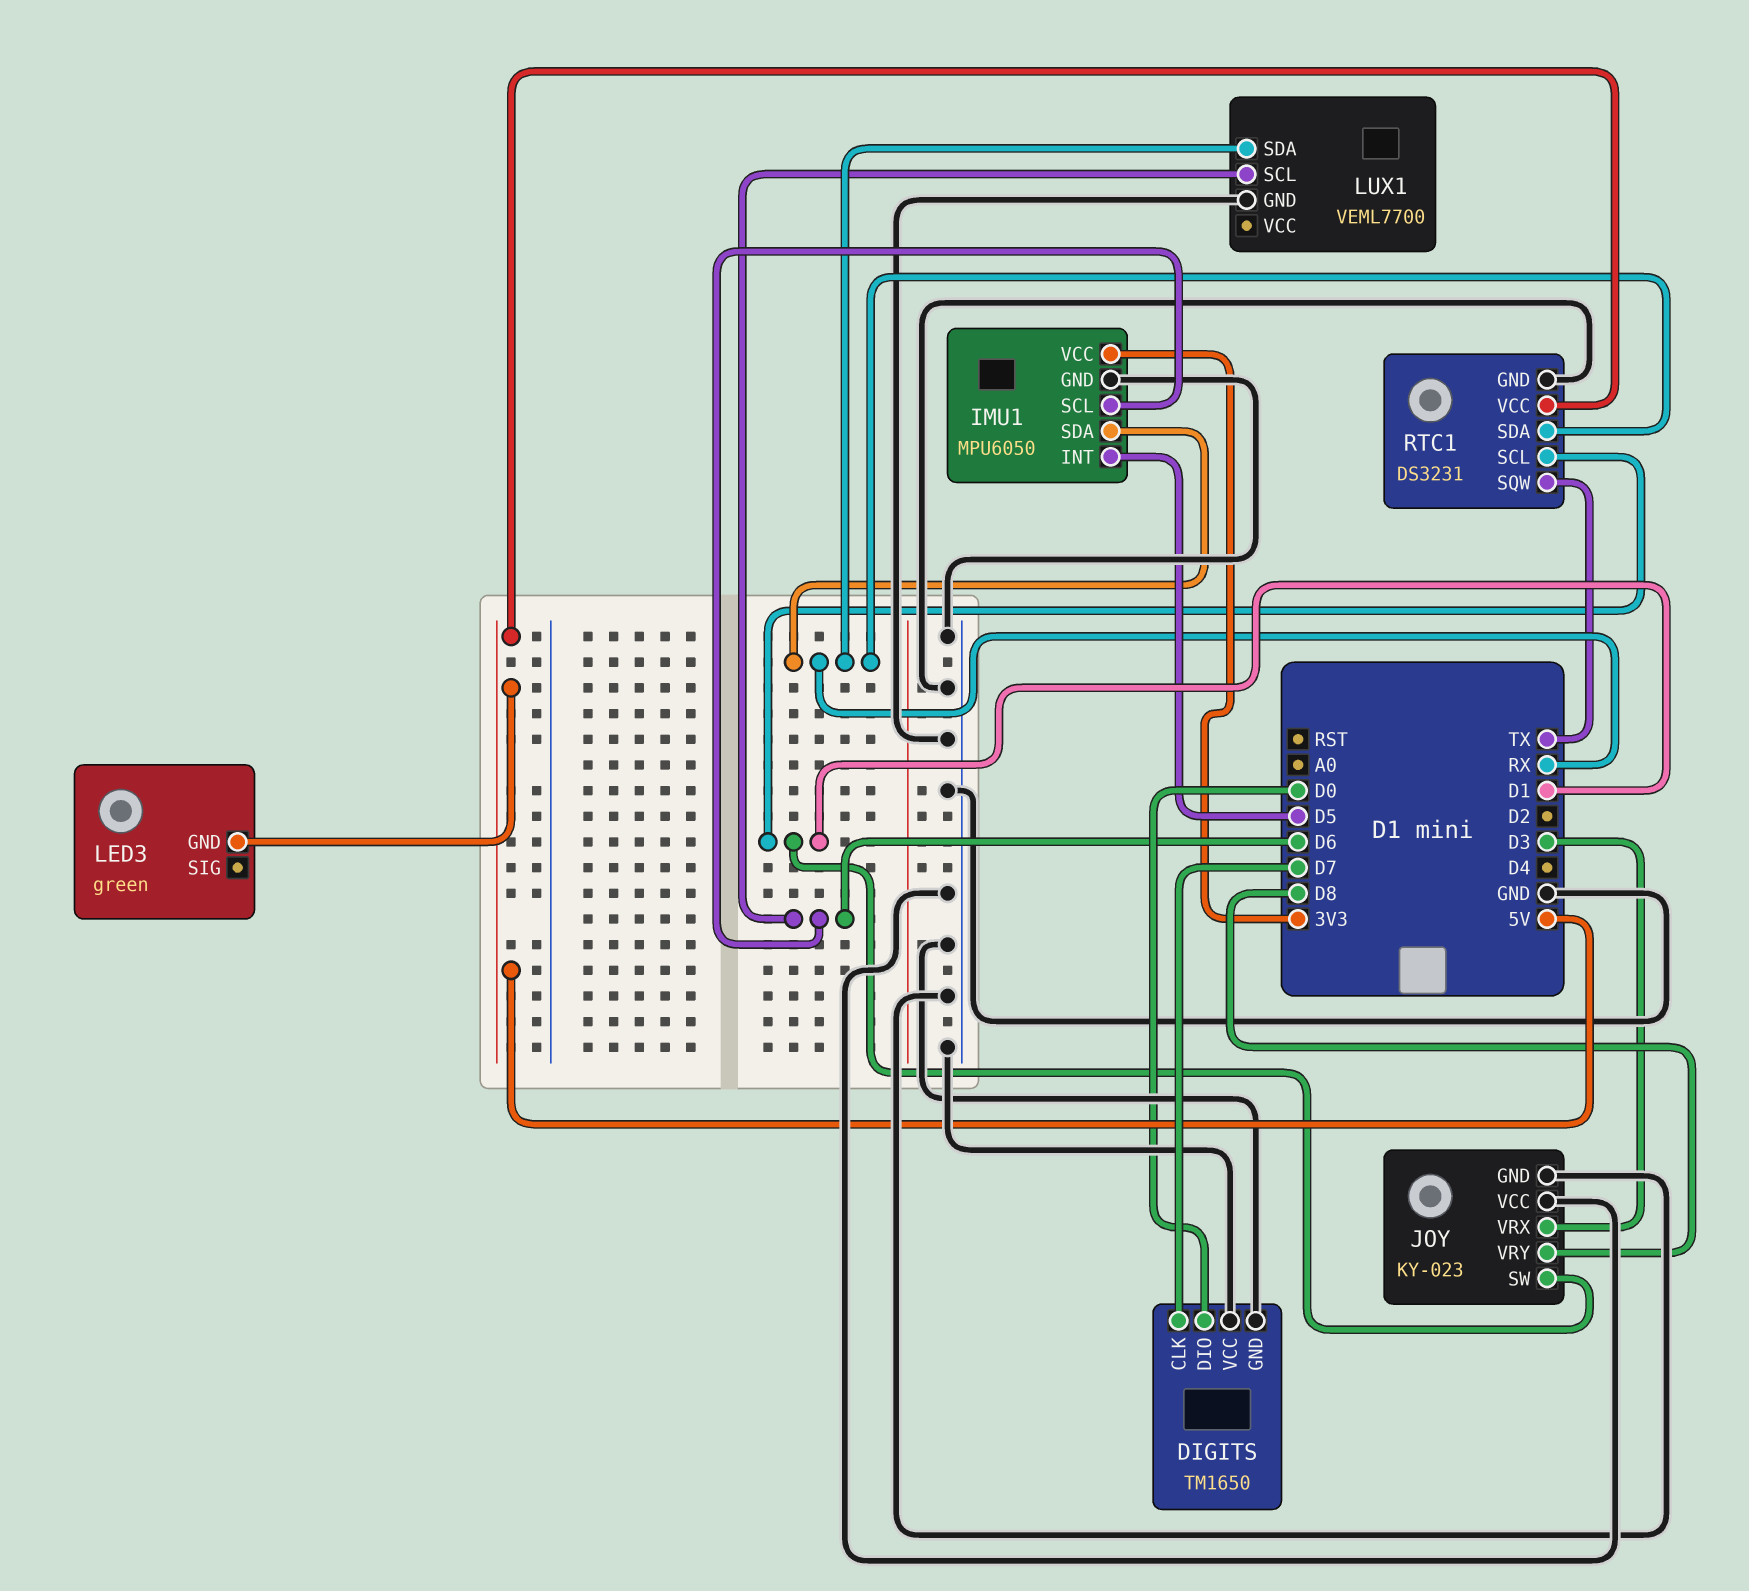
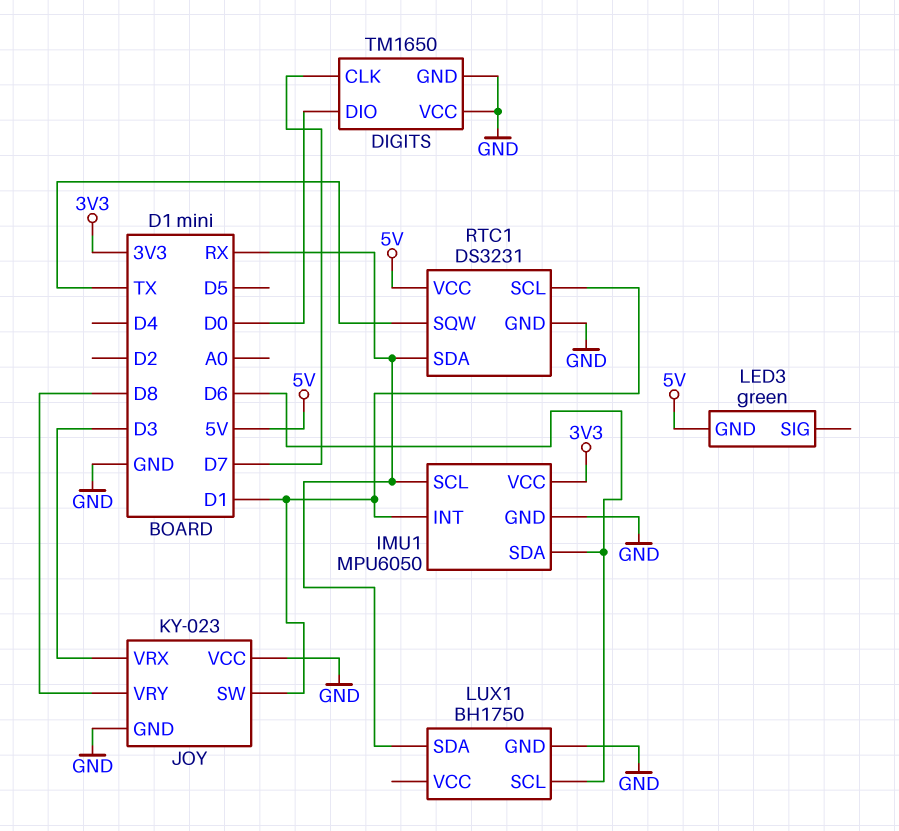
IMU1 pin INT: D5 -> D1
IMU1 pin SCL: D6 -> RX
IMU1 pin SDA: RX -> D6
LUX1: VEML7700 -> BH1750

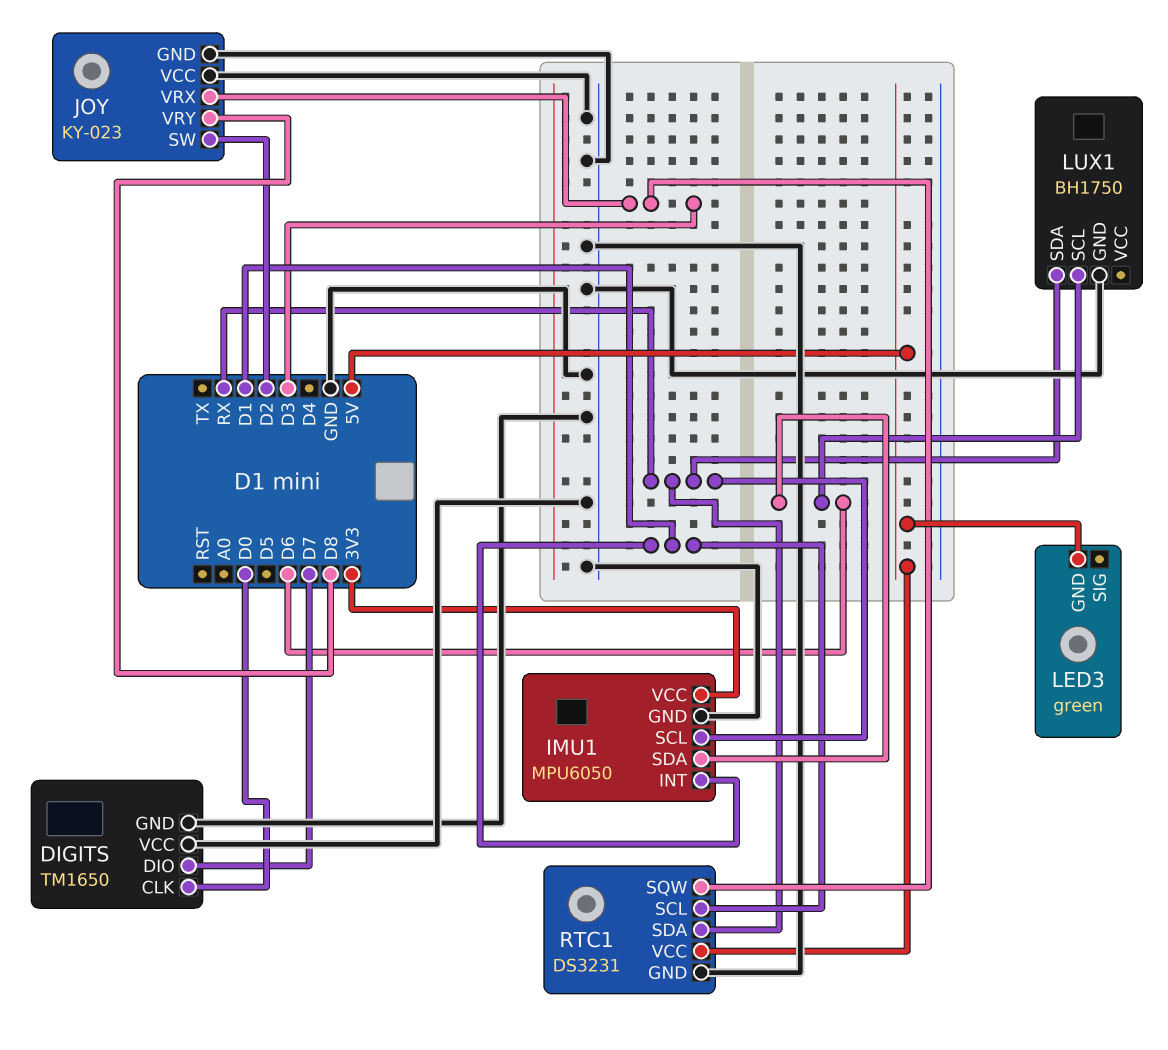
DIGITS pin CLK: D7 -> D0
DIGITS pin DIO: D0 -> D7
JOY pin SW: D1 -> D2
RTC1 pin SQW: TX -> D3

